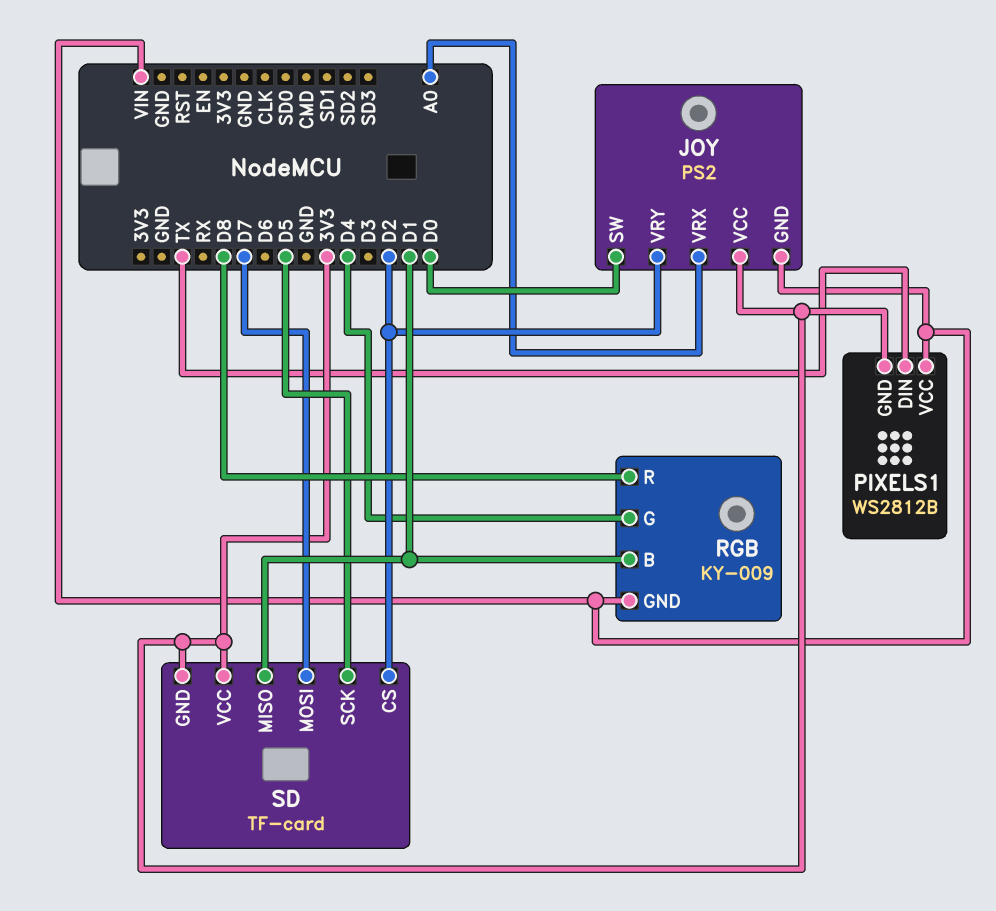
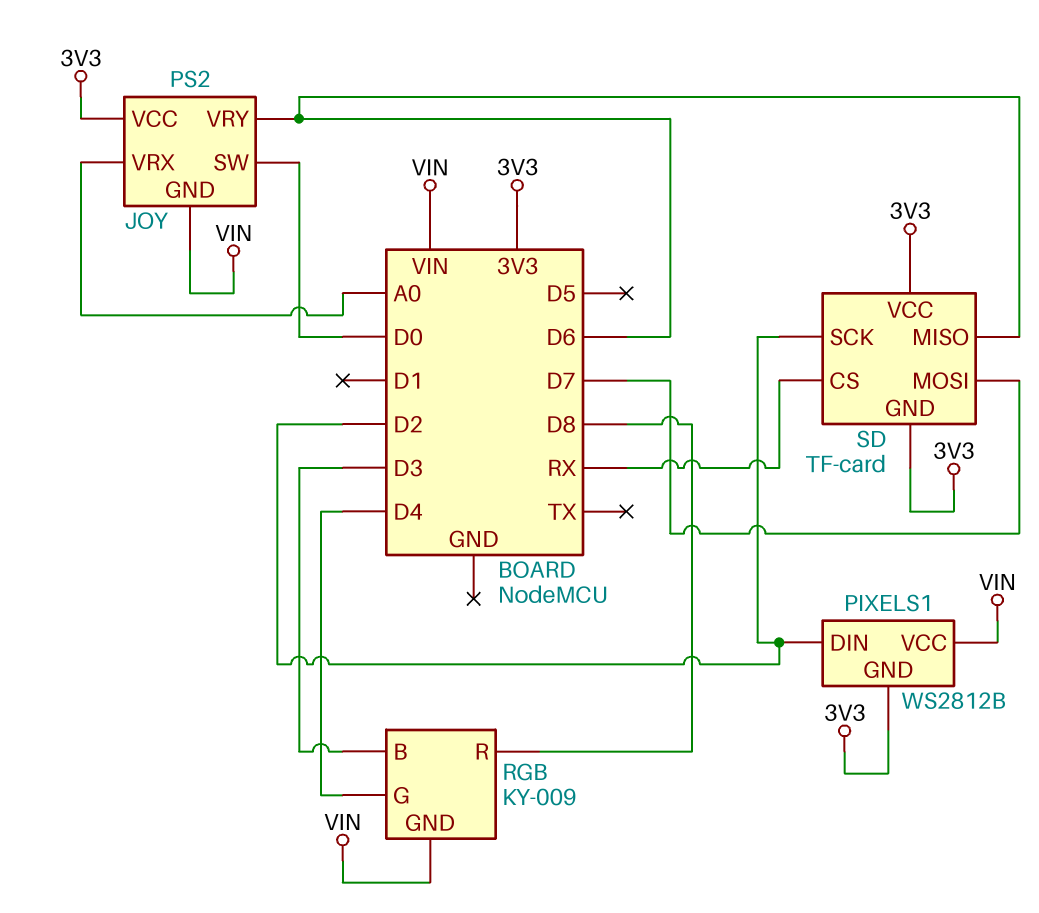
JOY pin VRY: D2 -> D6
PIXELS1 pin DIN: TX -> D2
RGB pin B: D1 -> D3
SD pin CS: D2 -> RX
SD pin MISO: D1 -> D6
SD pin SCK: D5 -> D2

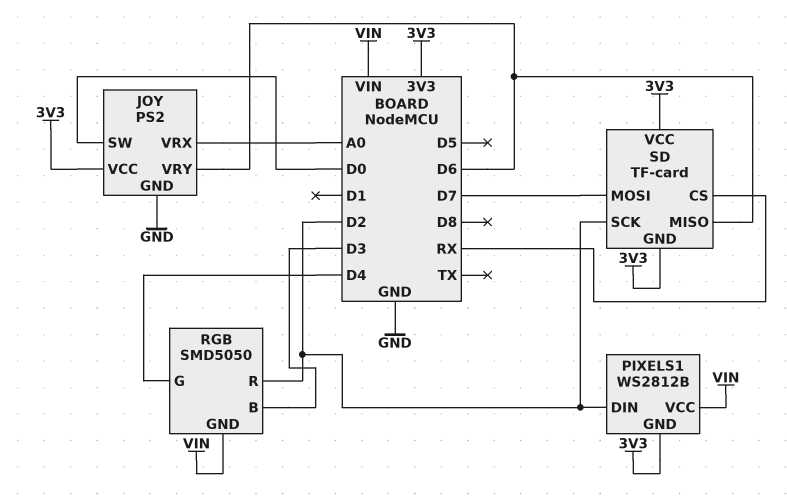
JOY pin GND: VIN -> GND
RGB: KY-009 -> SMD5050
RGB pin R: D8 -> D2

